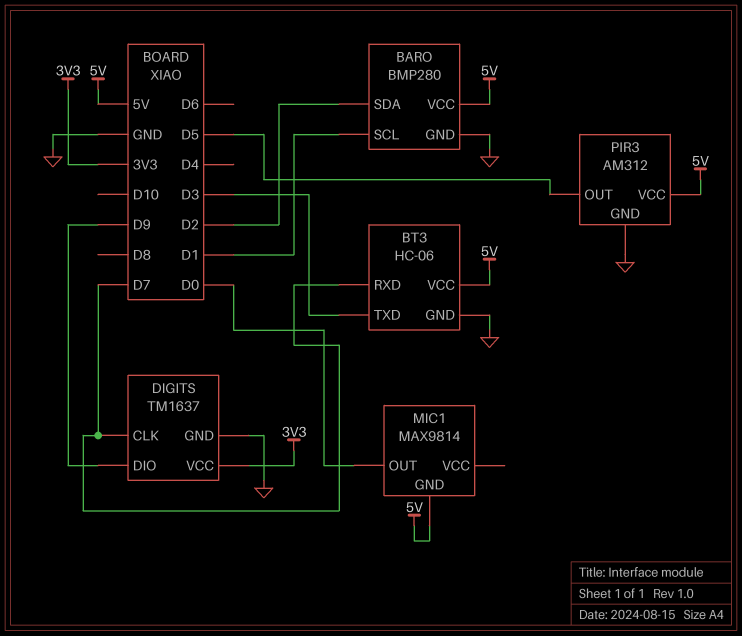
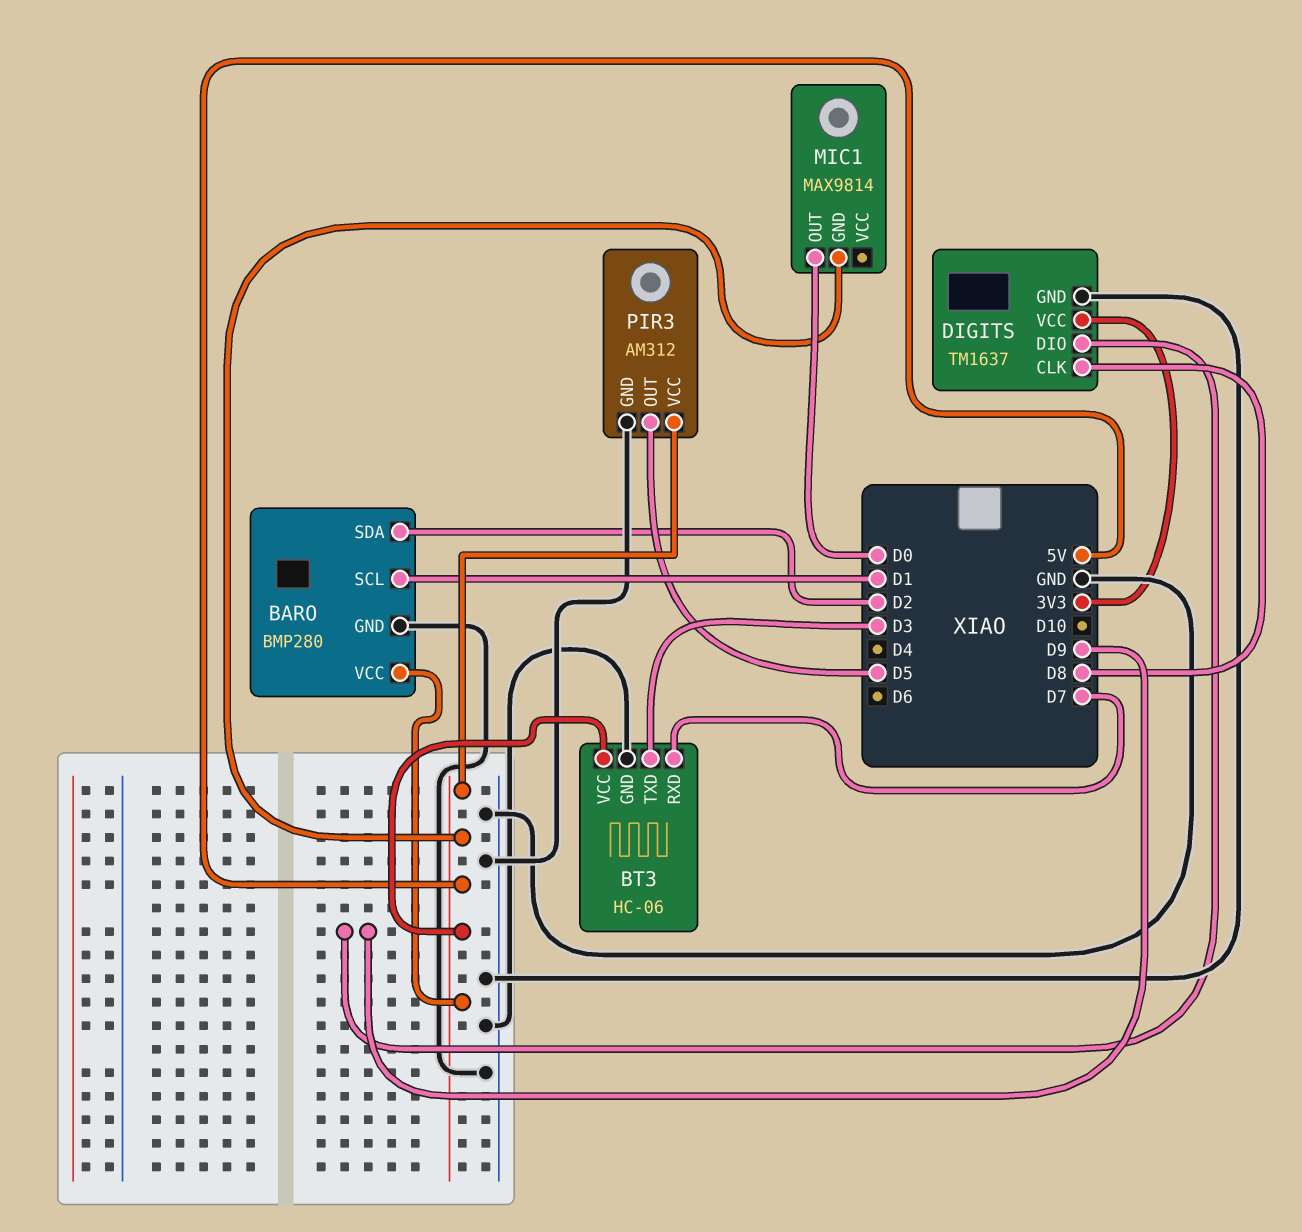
DIGITS pin CLK: D7 -> D8

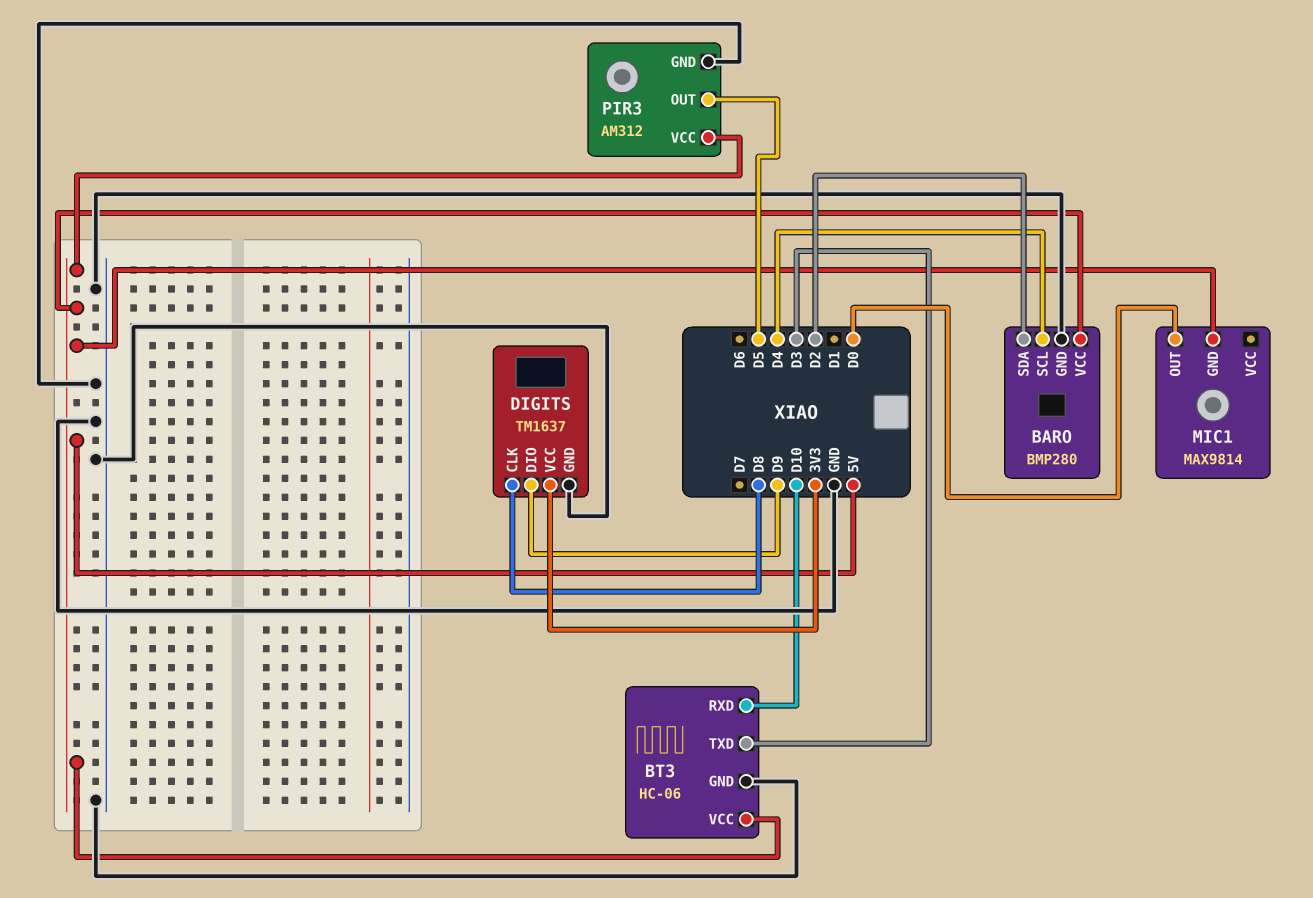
BARO pin SCL: D1 -> D4
BT3 pin RXD: D7 -> D10

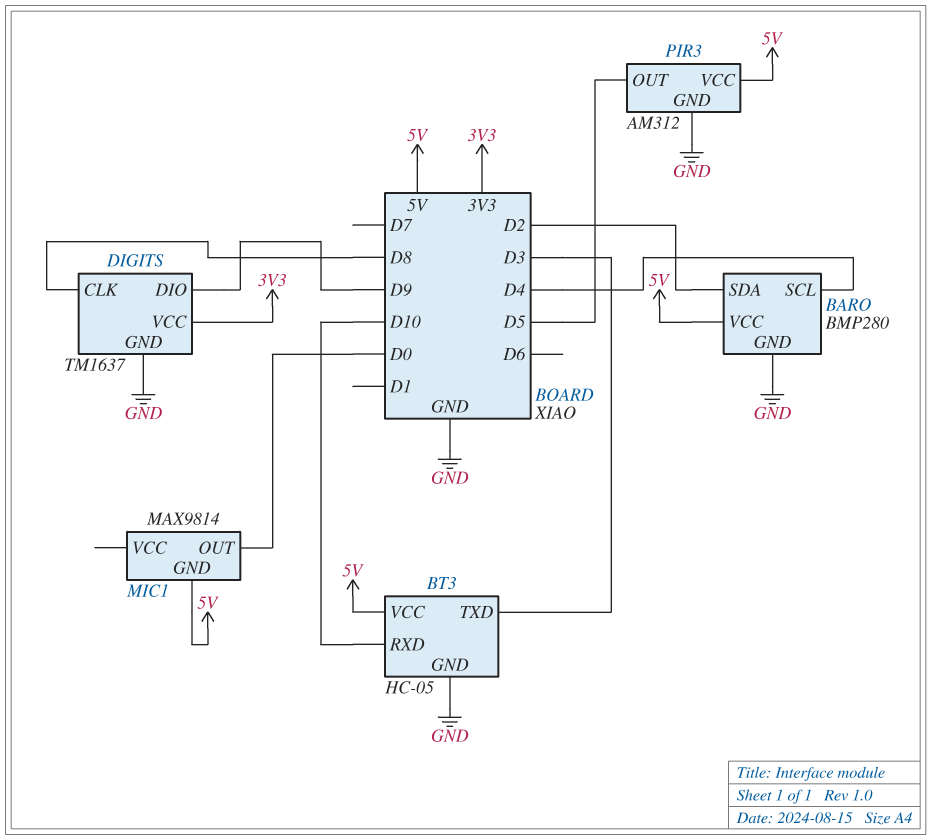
BT3: HC-06 -> HC-05

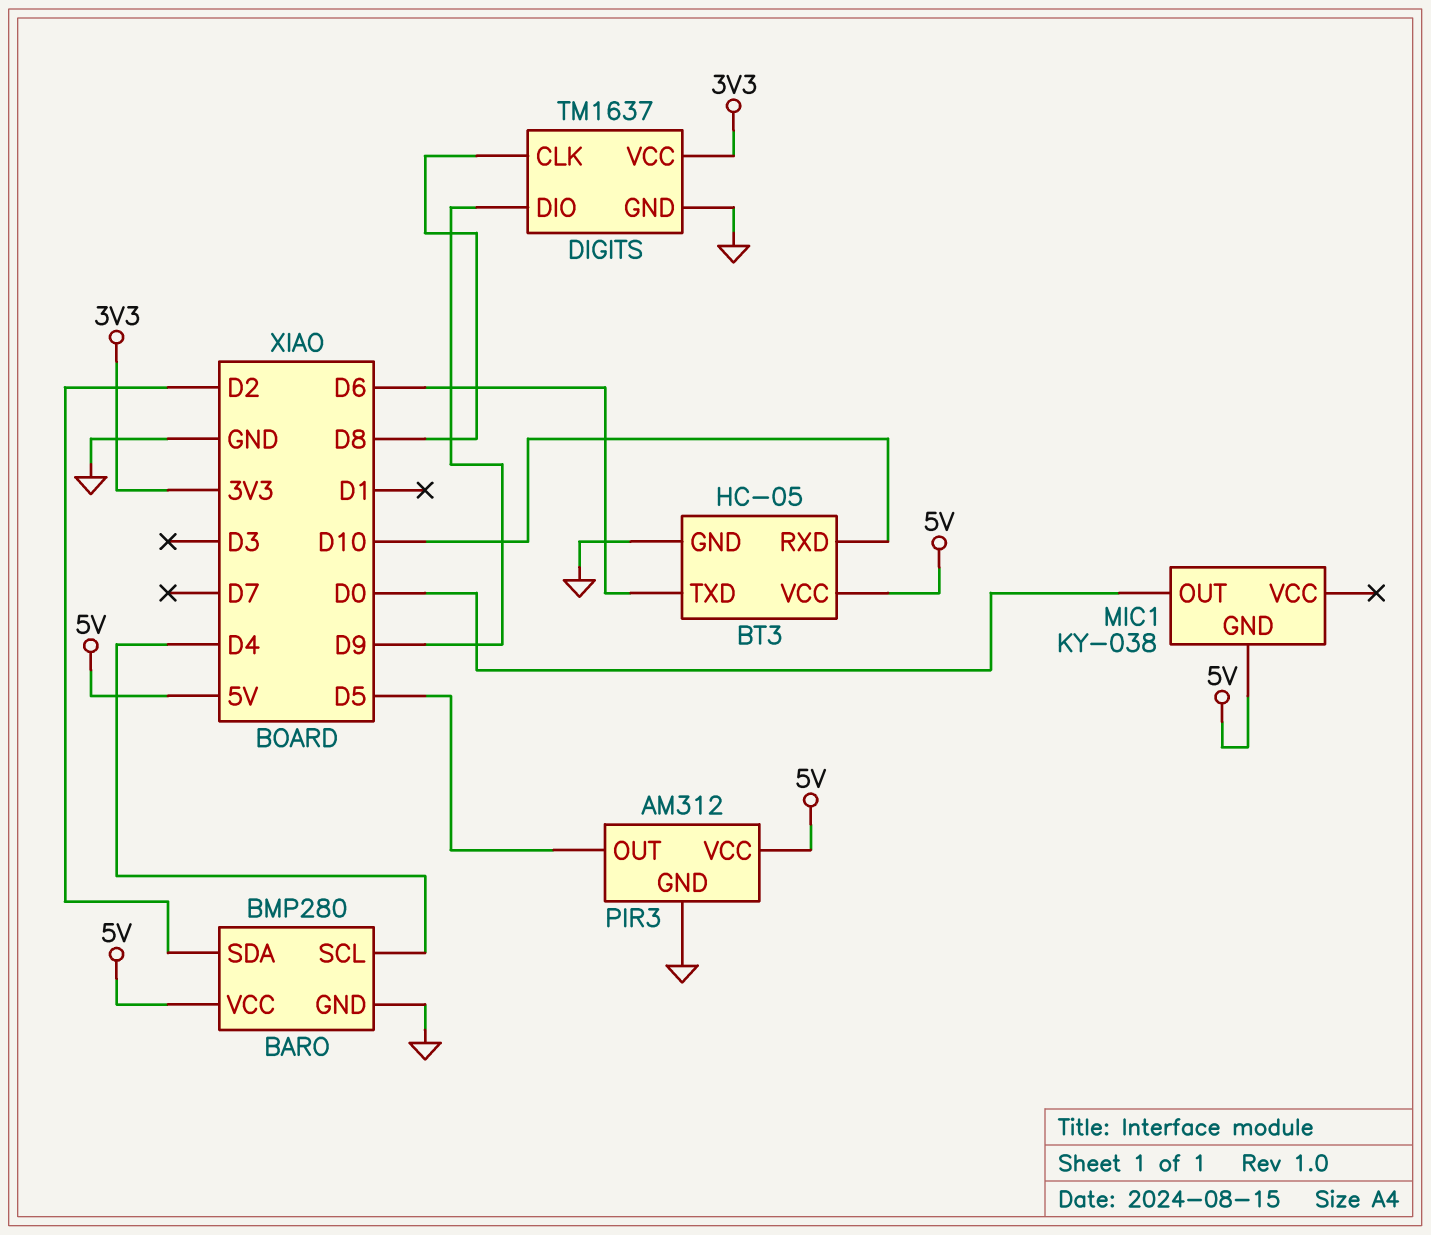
BT3 pin TXD: D3 -> D6
MIC1: MAX9814 -> KY-038

